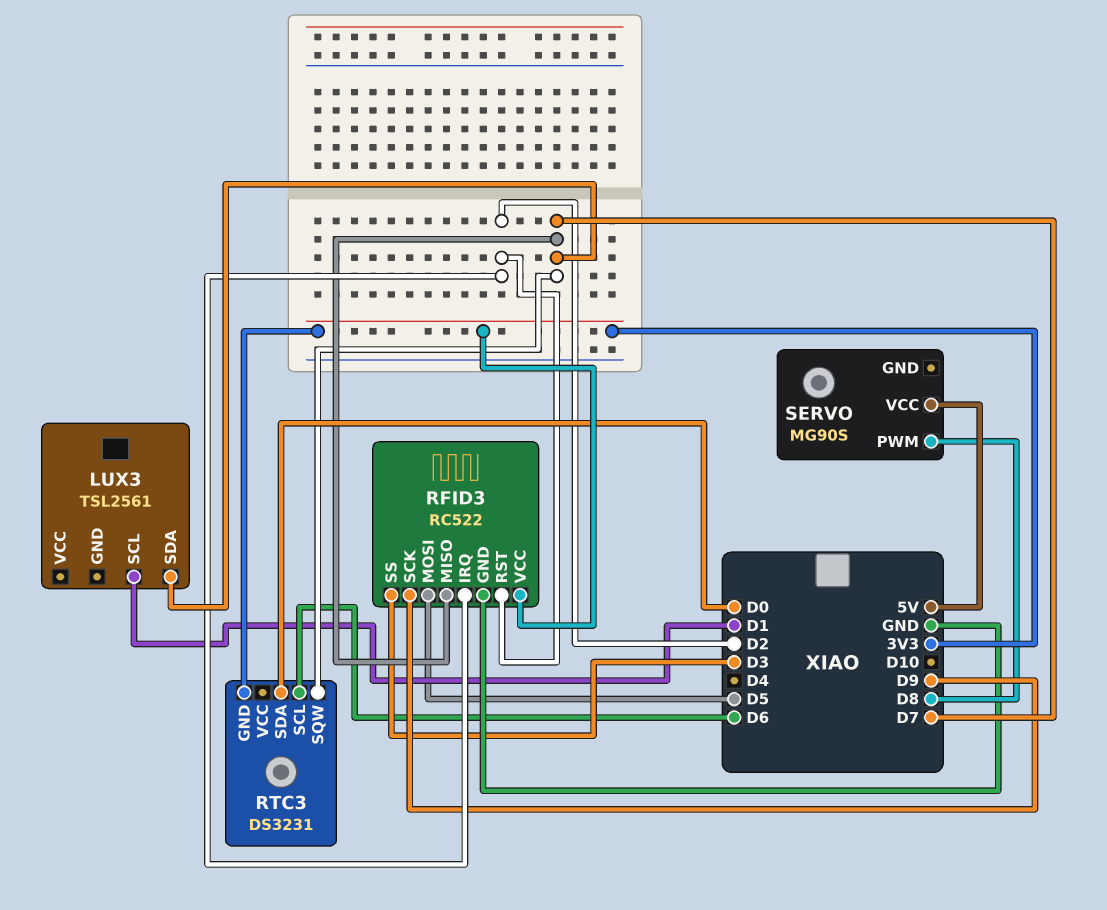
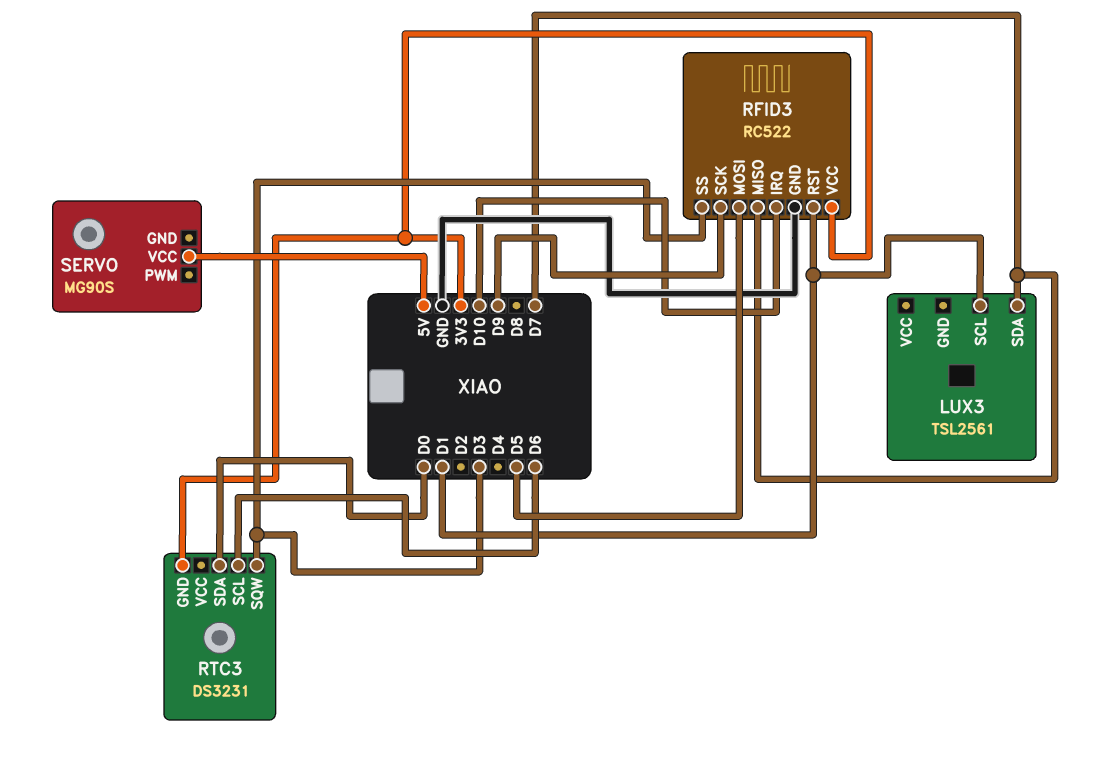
RFID3 pin IRQ: D2 -> D10
RFID3 pin RST: D2 -> D1
RTC3 pin SQW: D7 -> D3
SERVO pin PWM: D8 -> none

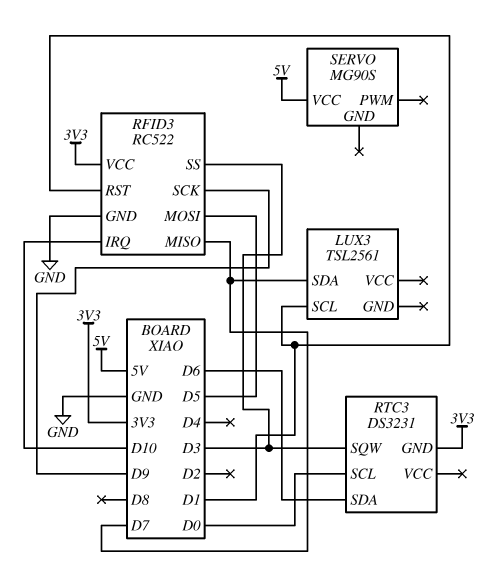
RTC3 pin SCL: D6 -> D0
RTC3 pin SDA: D0 -> D6

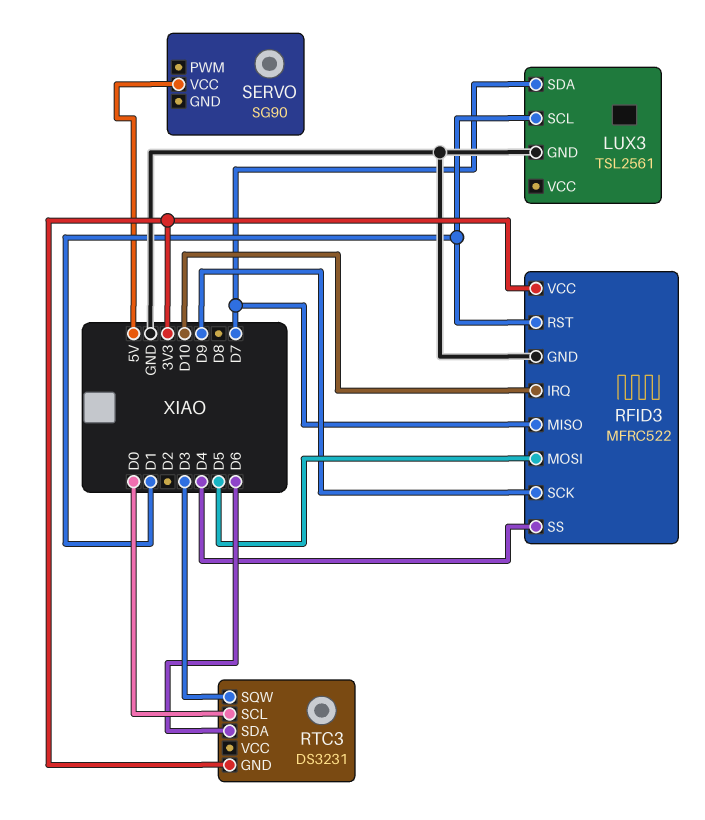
LUX3 pin GND: none -> GND
RFID3: RC522 -> MFRC522
RFID3 pin SS: D3 -> D4
SERVO: MG90S -> SG90

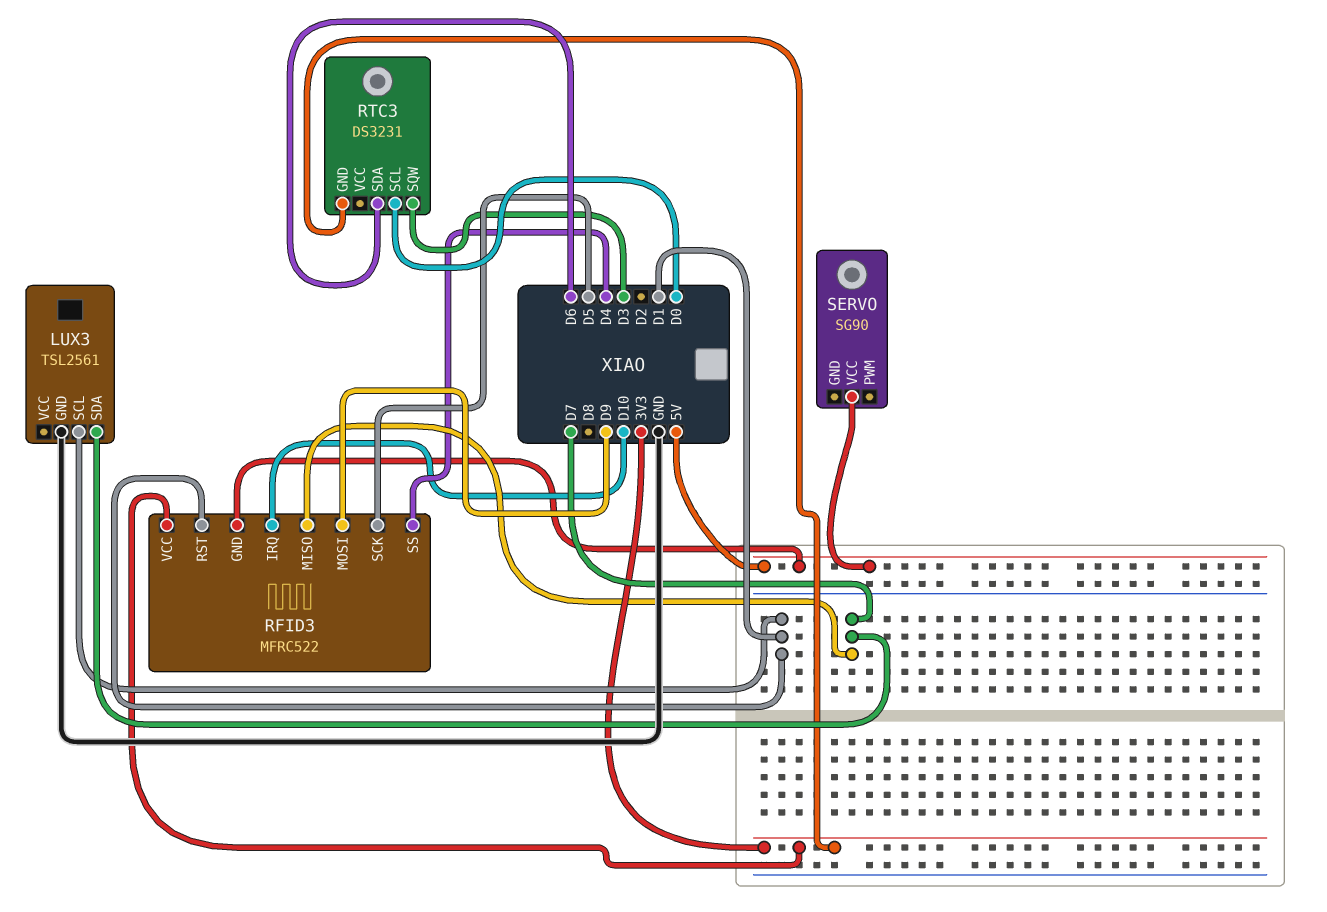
RFID3 pin GND: GND -> 5V
RFID3 pin MOSI: D5 -> D9
RFID3 pin SCK: D9 -> D5

